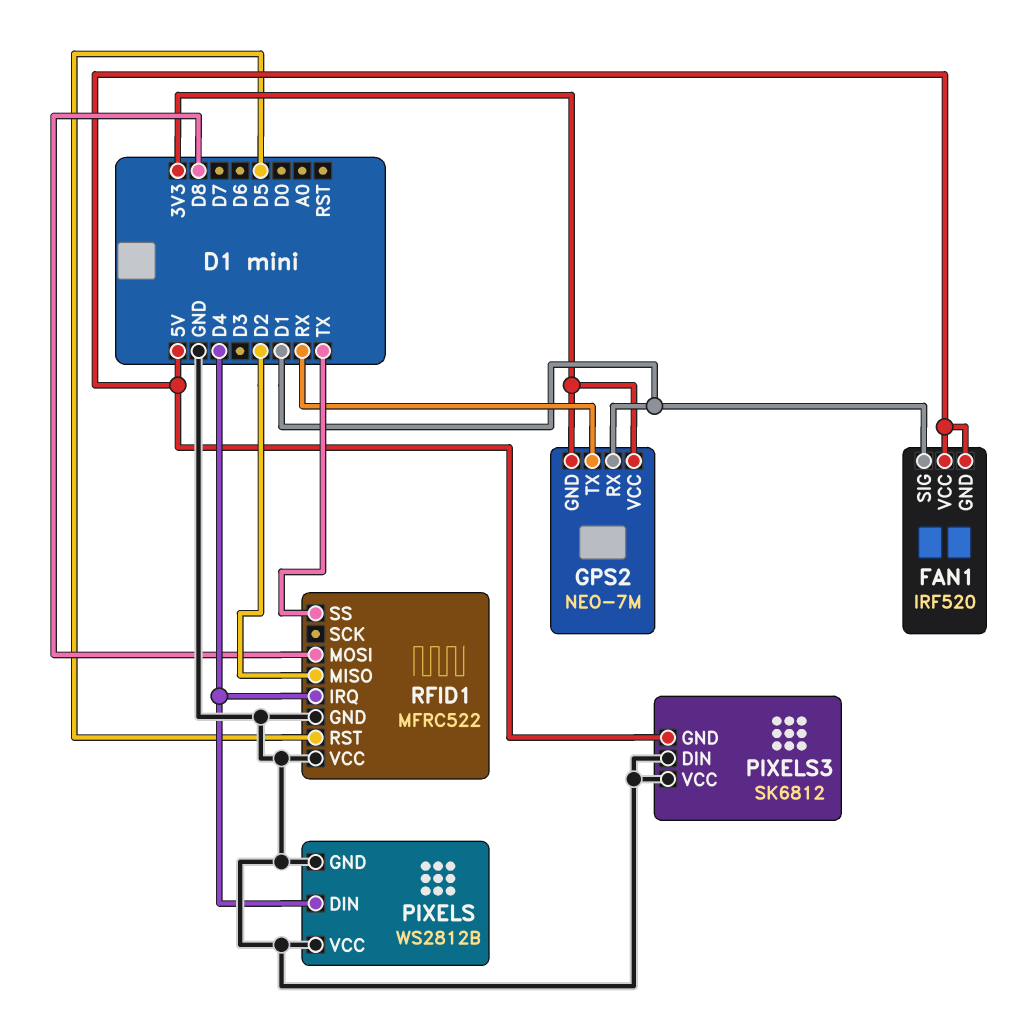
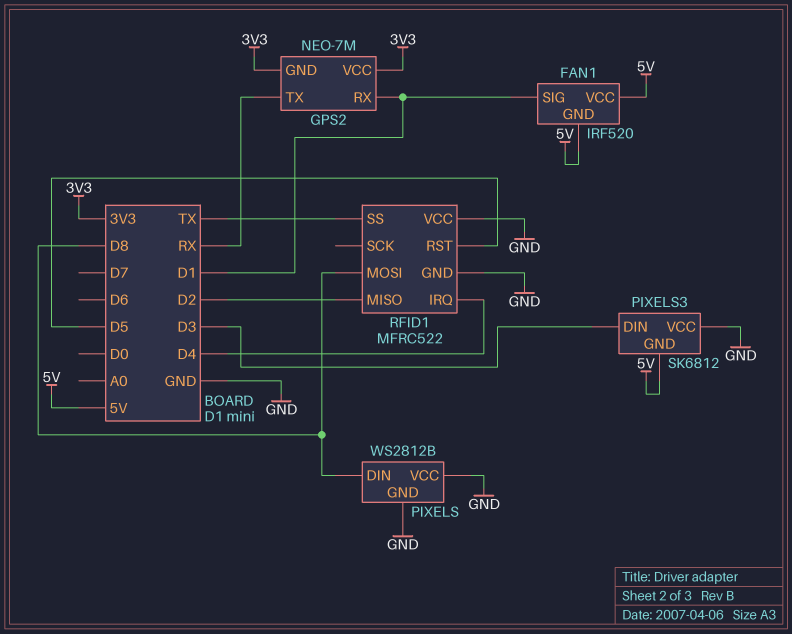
PIXELS pin DIN: D4 -> D8
PIXELS3 pin DIN: GND -> D3

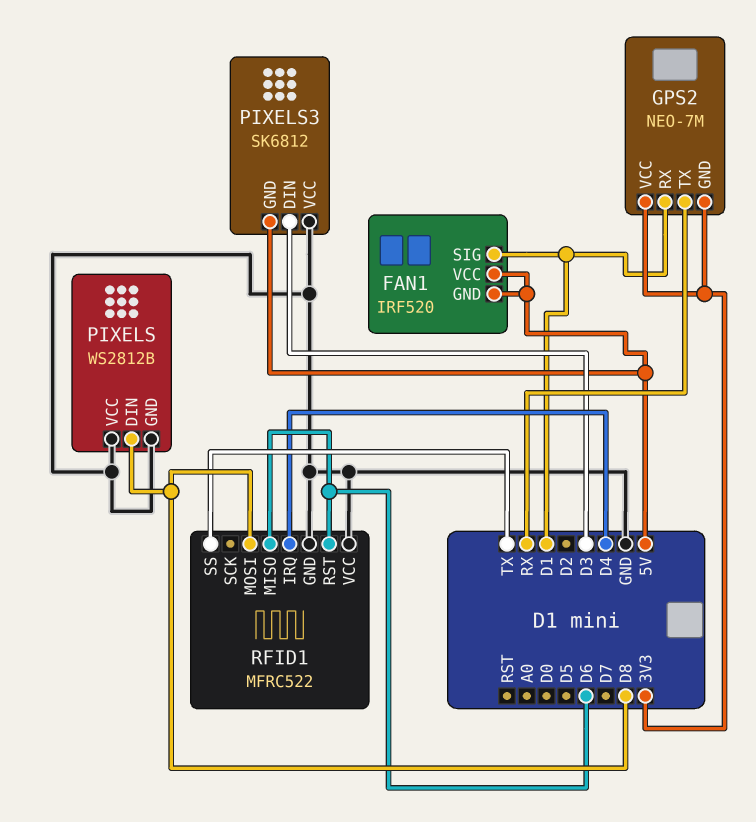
RFID1 pin MISO: D2 -> D6
RFID1 pin RST: D5 -> D6

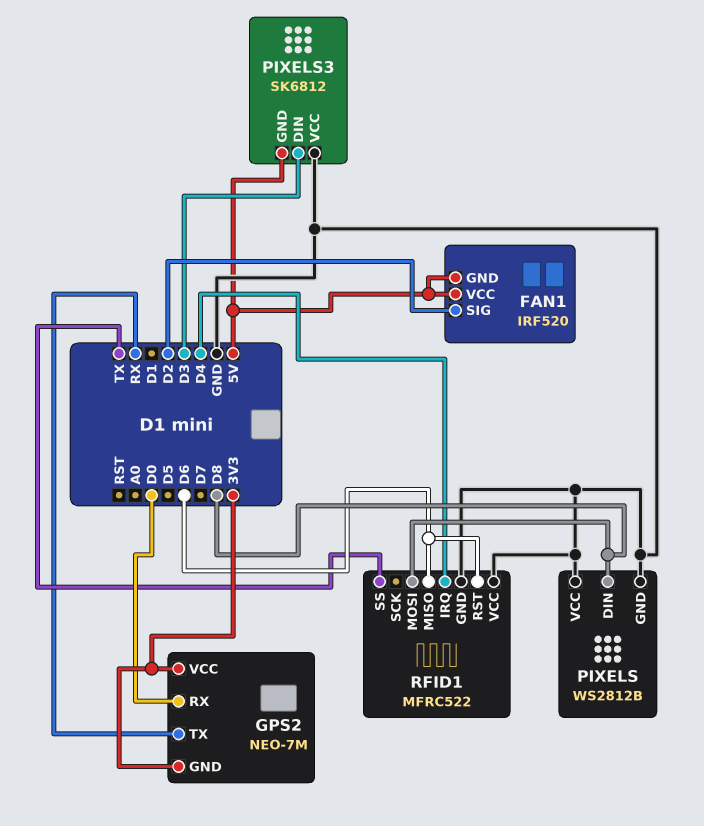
FAN1 pin SIG: D1 -> D2
GPS2 pin RX: D1 -> D0

